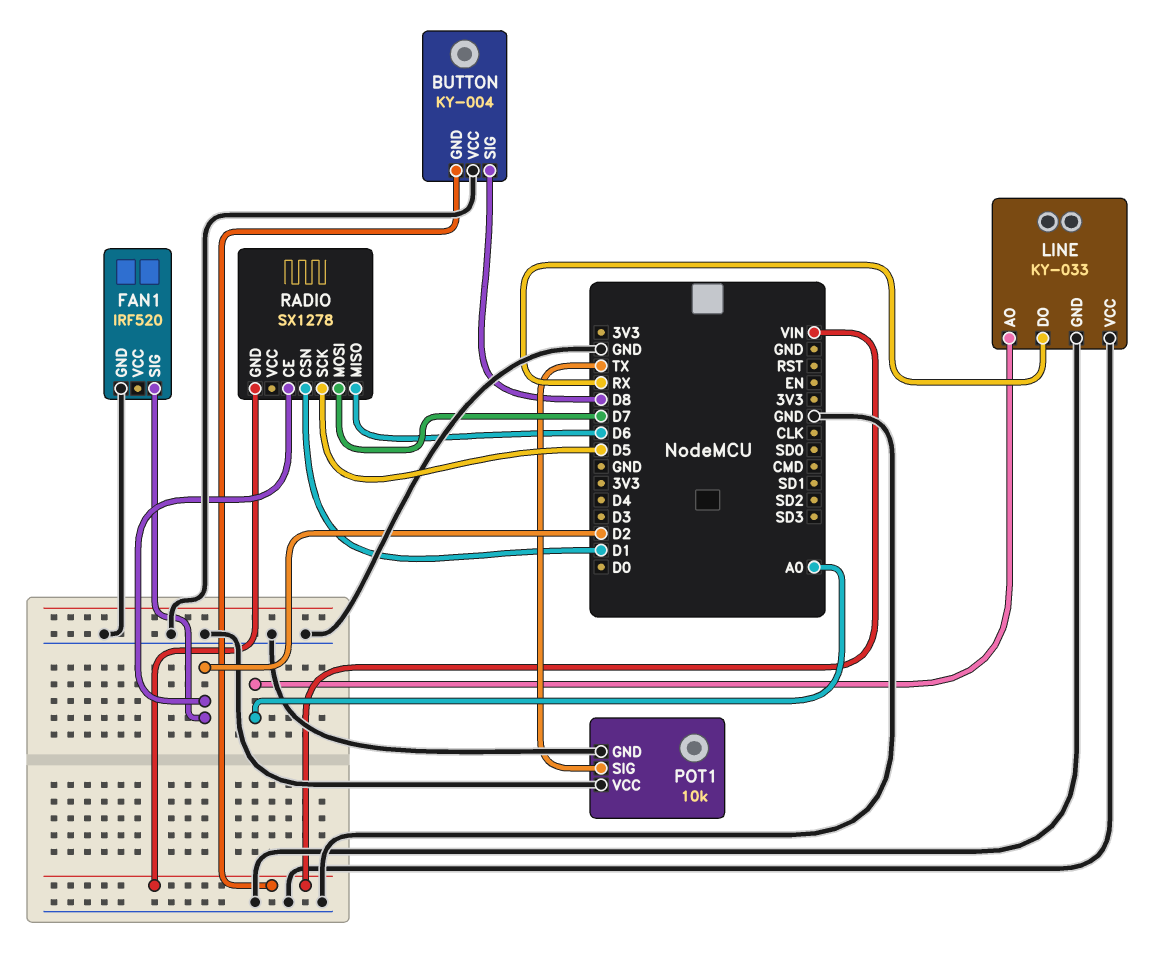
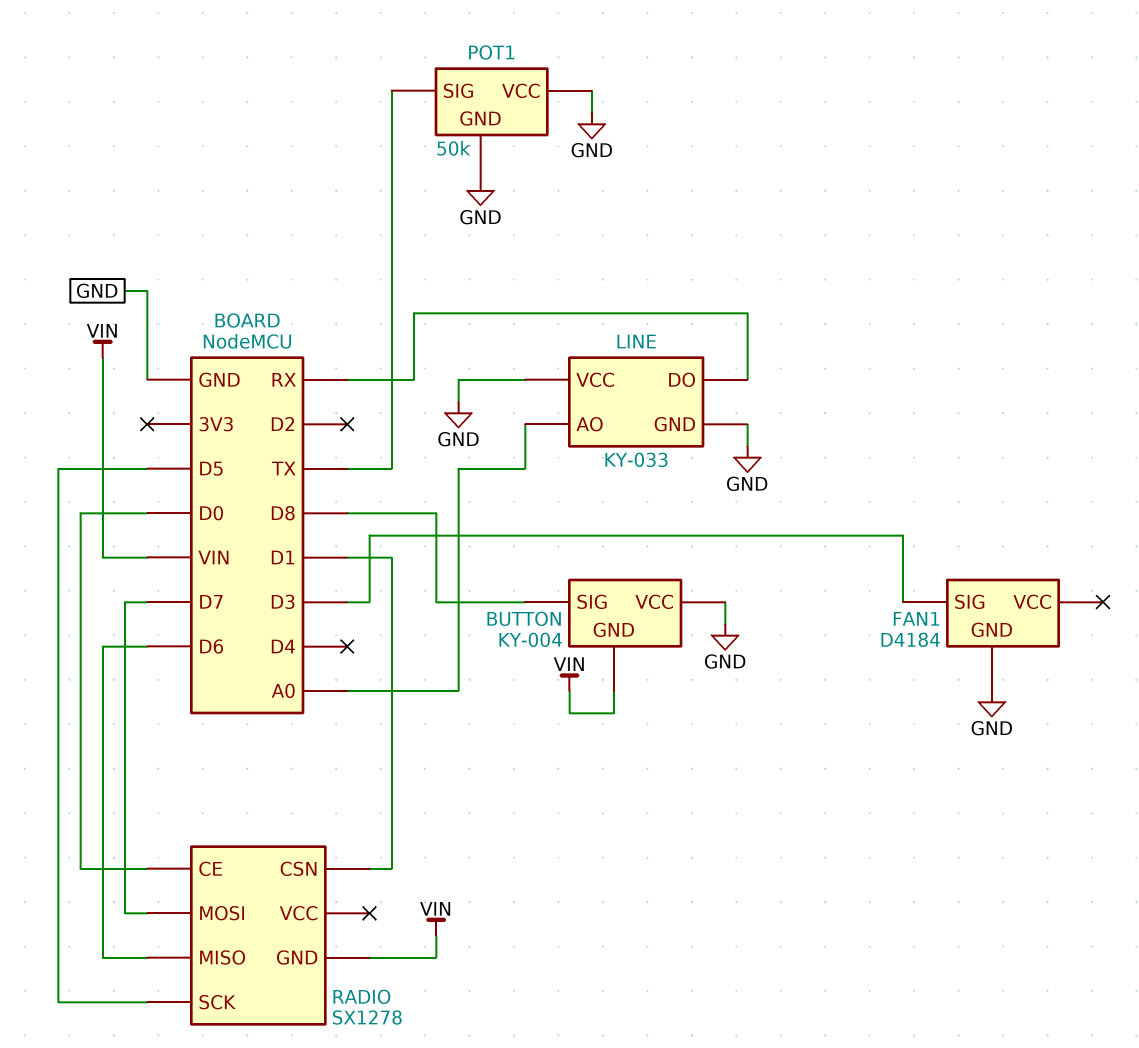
FAN1: IRF520 -> D4184
FAN1 pin SIG: D2 -> D3
POT1: 10k -> 50k
RADIO pin CE: D2 -> D0

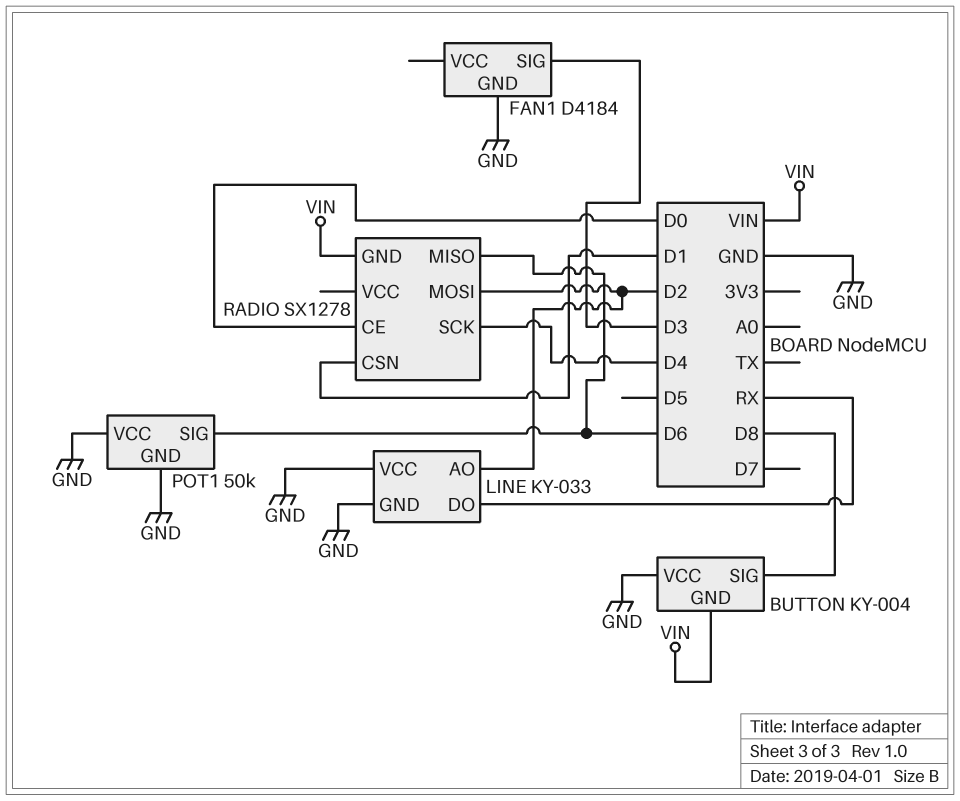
LINE pin AO: A0 -> D2
POT1 pin SIG: TX -> D6
RADIO pin MOSI: D7 -> D2
RADIO pin SCK: D5 -> D4

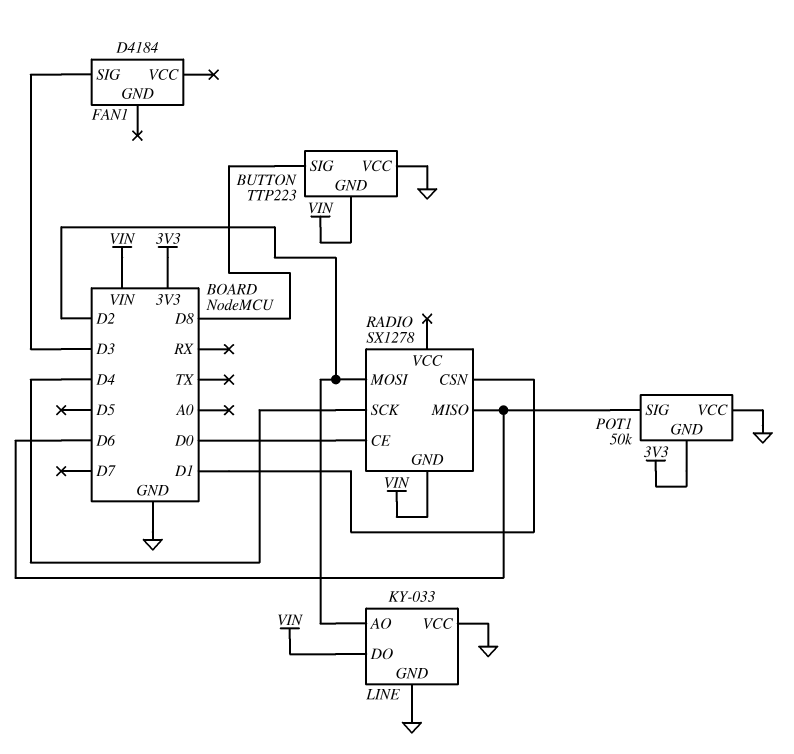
BUTTON: KY-004 -> TTP223
FAN1 pin GND: GND -> none
LINE pin DO: RX -> VIN
POT1 pin GND: GND -> 3V3

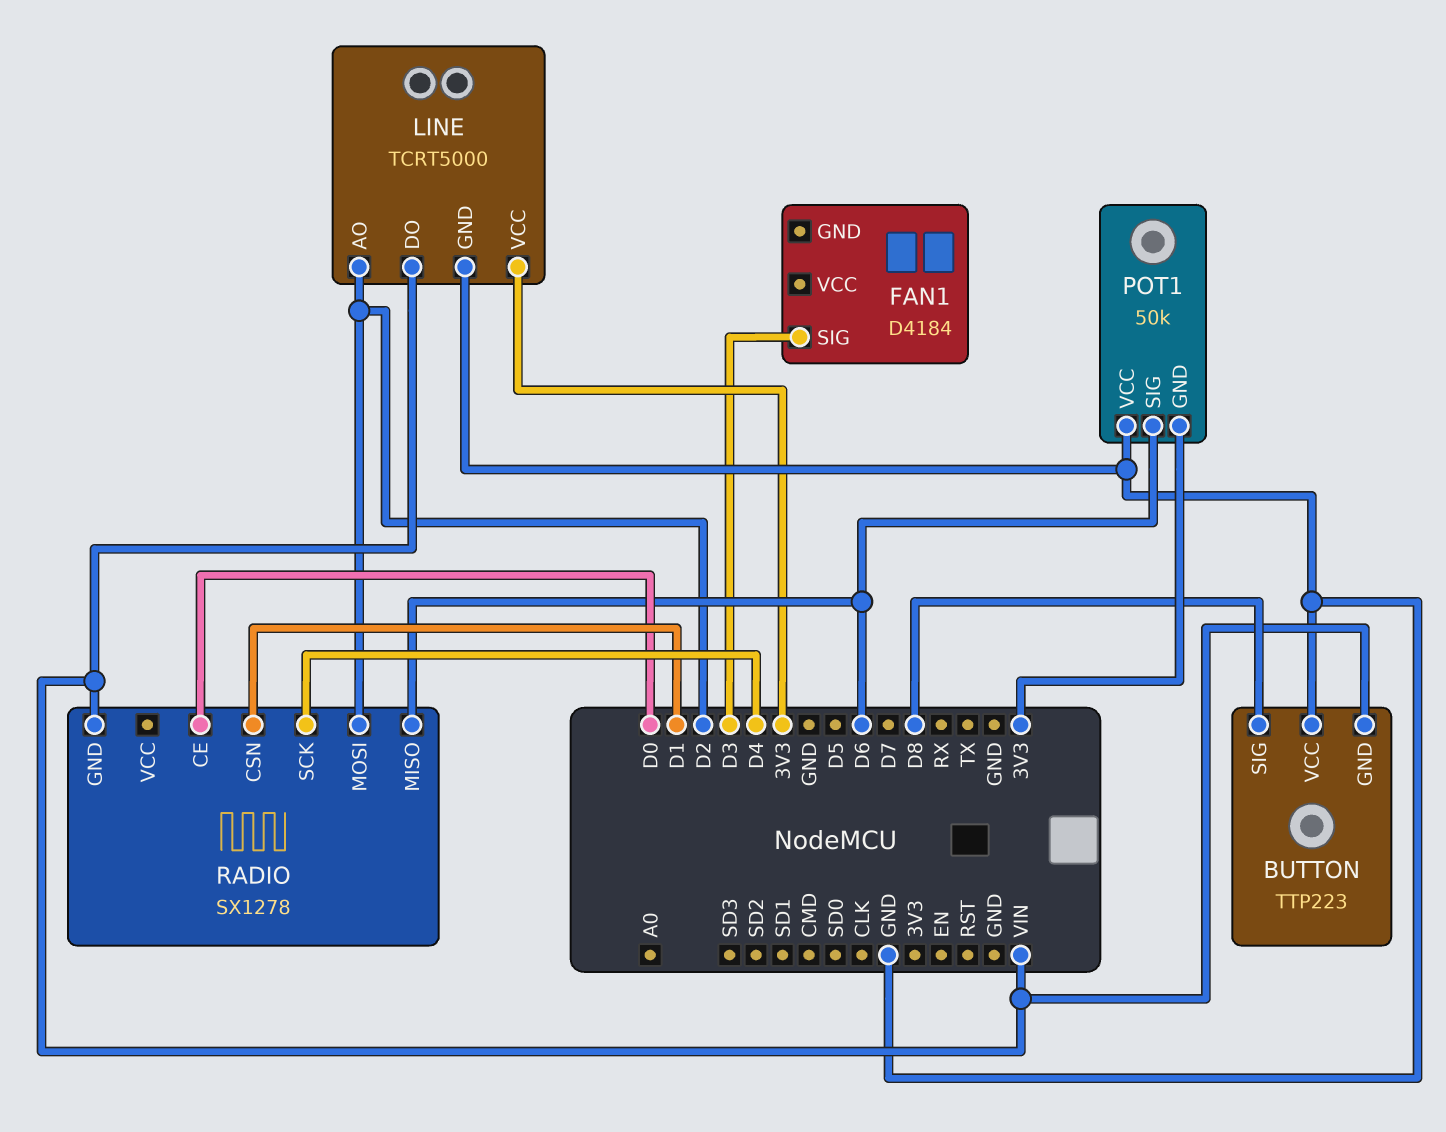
LINE: KY-033 -> TCRT5000
LINE pin VCC: GND -> 3V3

